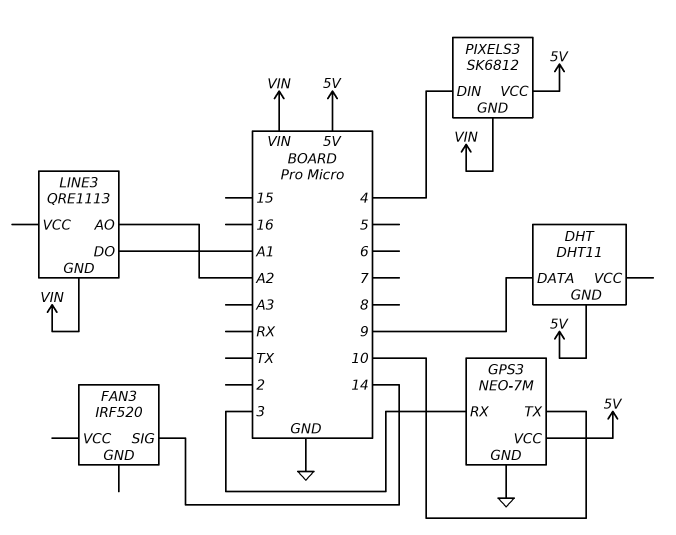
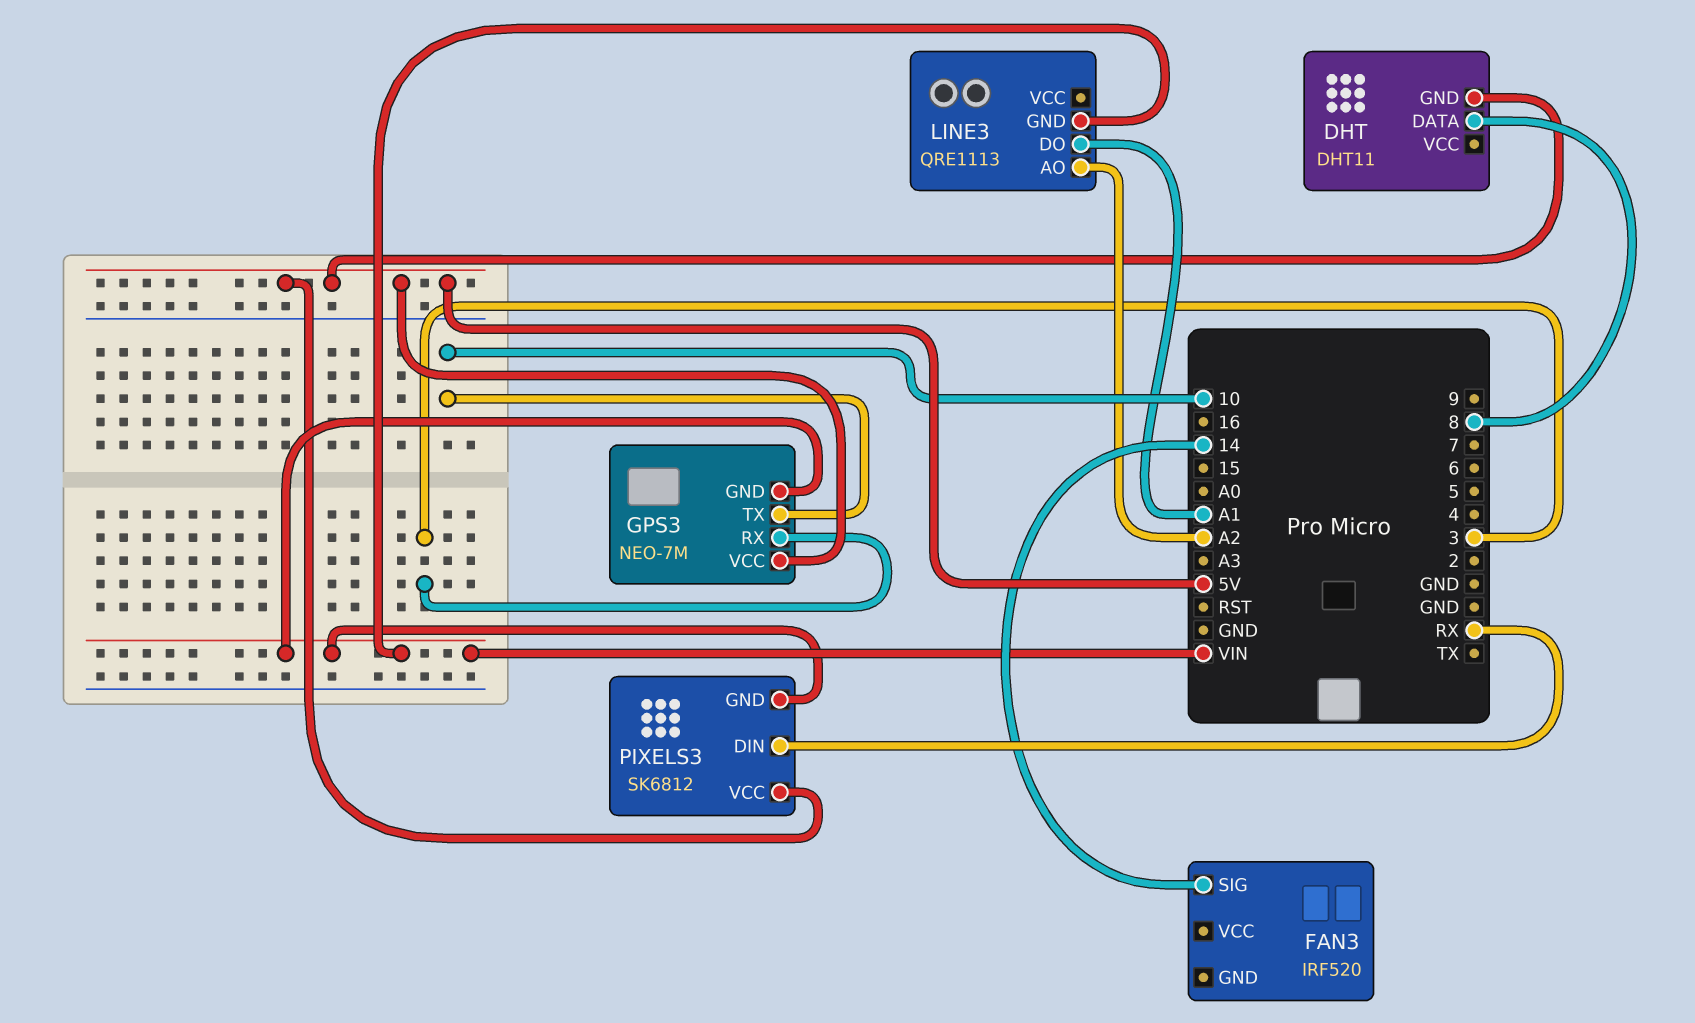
DHT pin DATA: 9 -> 8
GPS3 pin GND: GND -> VIN
PIXELS3 pin DIN: 4 -> RX

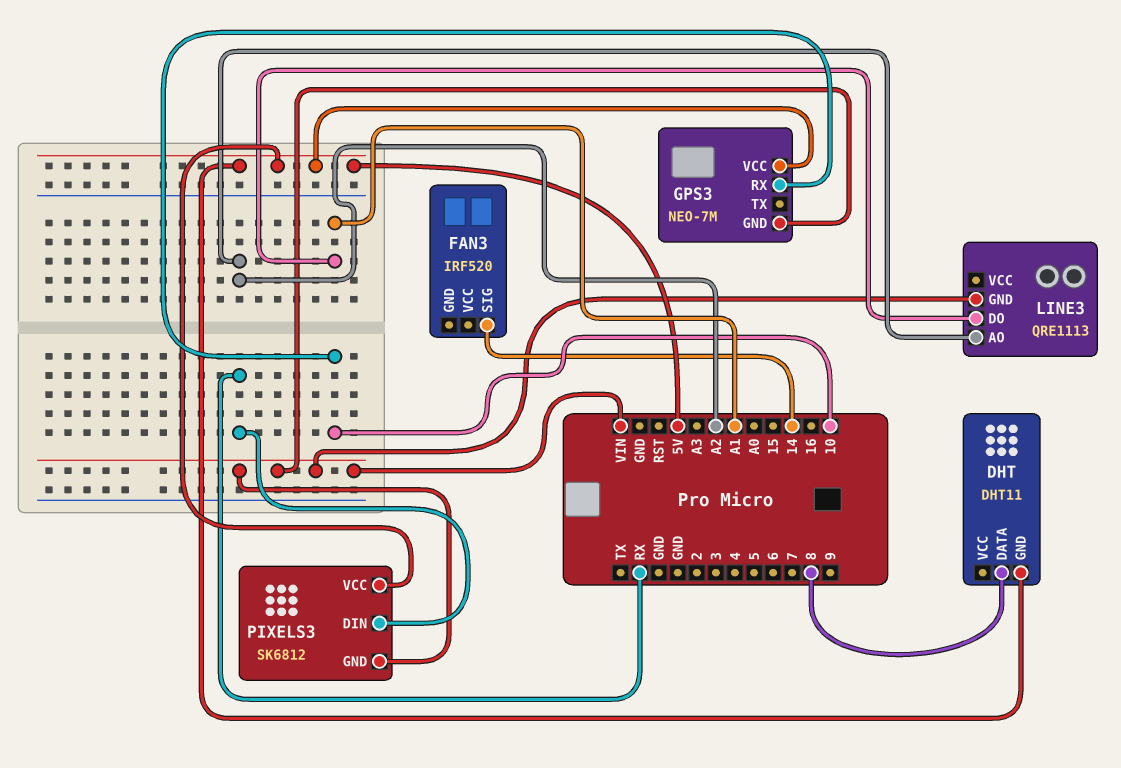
GPS3 pin RX: 3 -> 10
GPS3 pin TX: 10 -> none

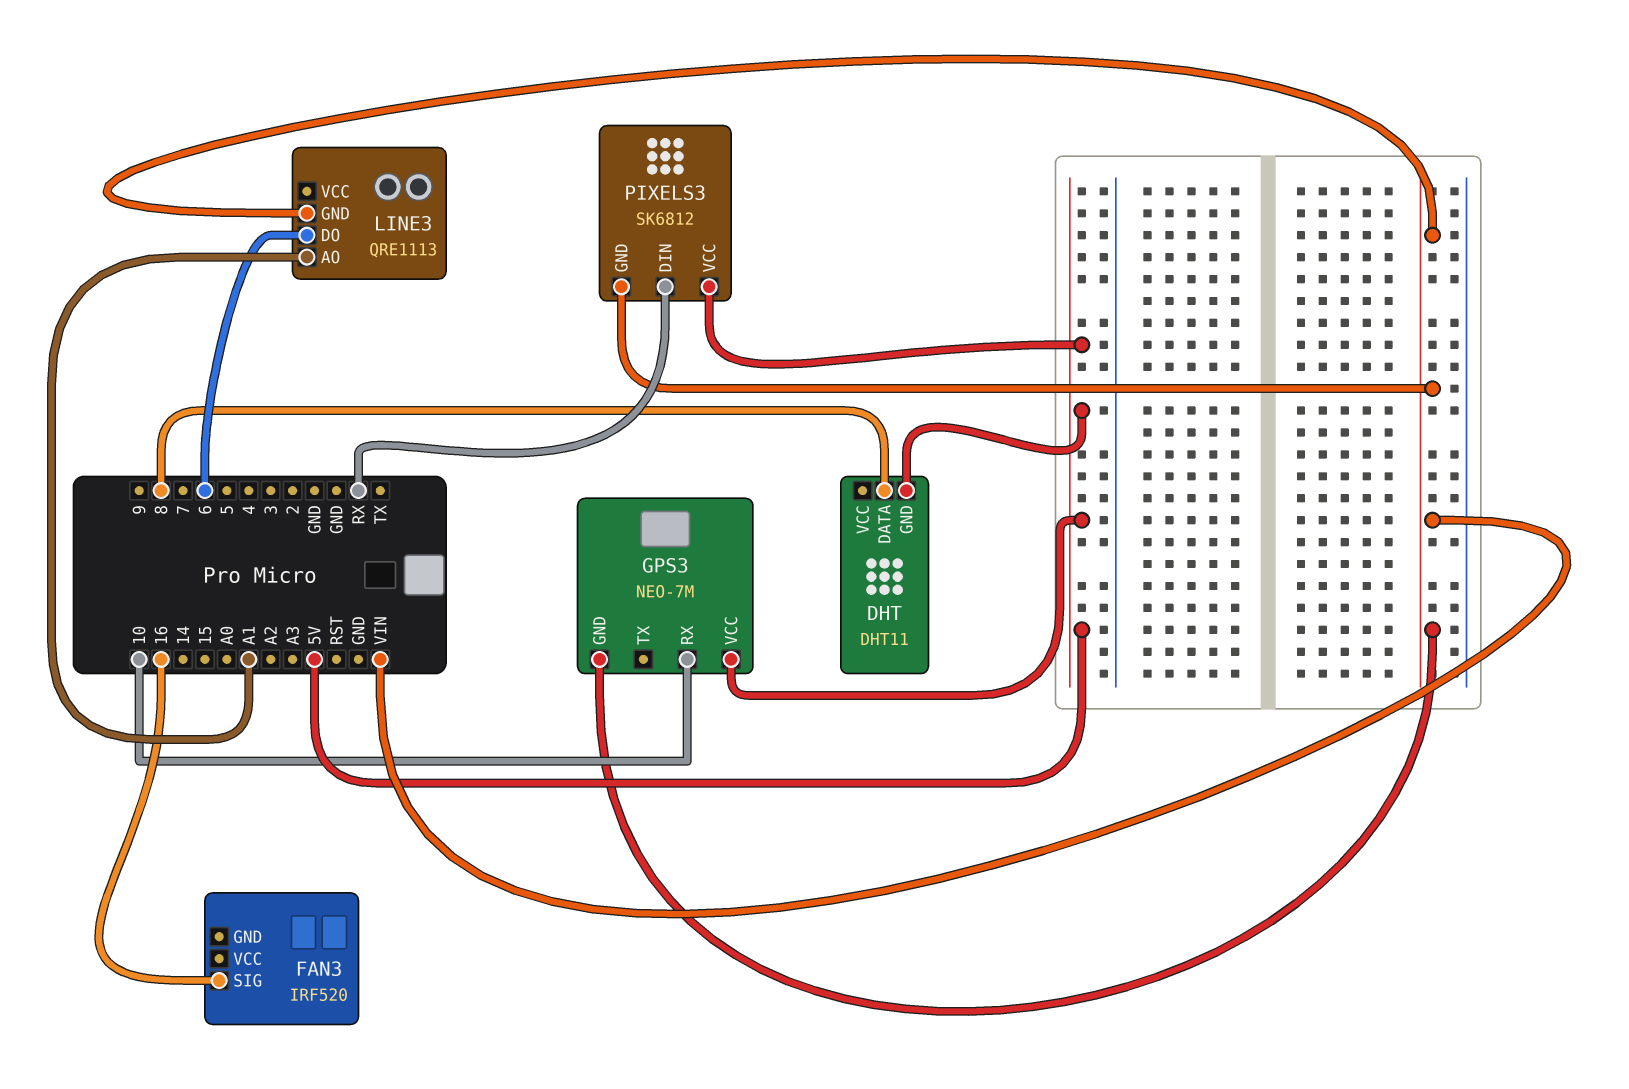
FAN3 pin SIG: 14 -> 16
LINE3 pin AO: A2 -> A1
LINE3 pin DO: A1 -> 6

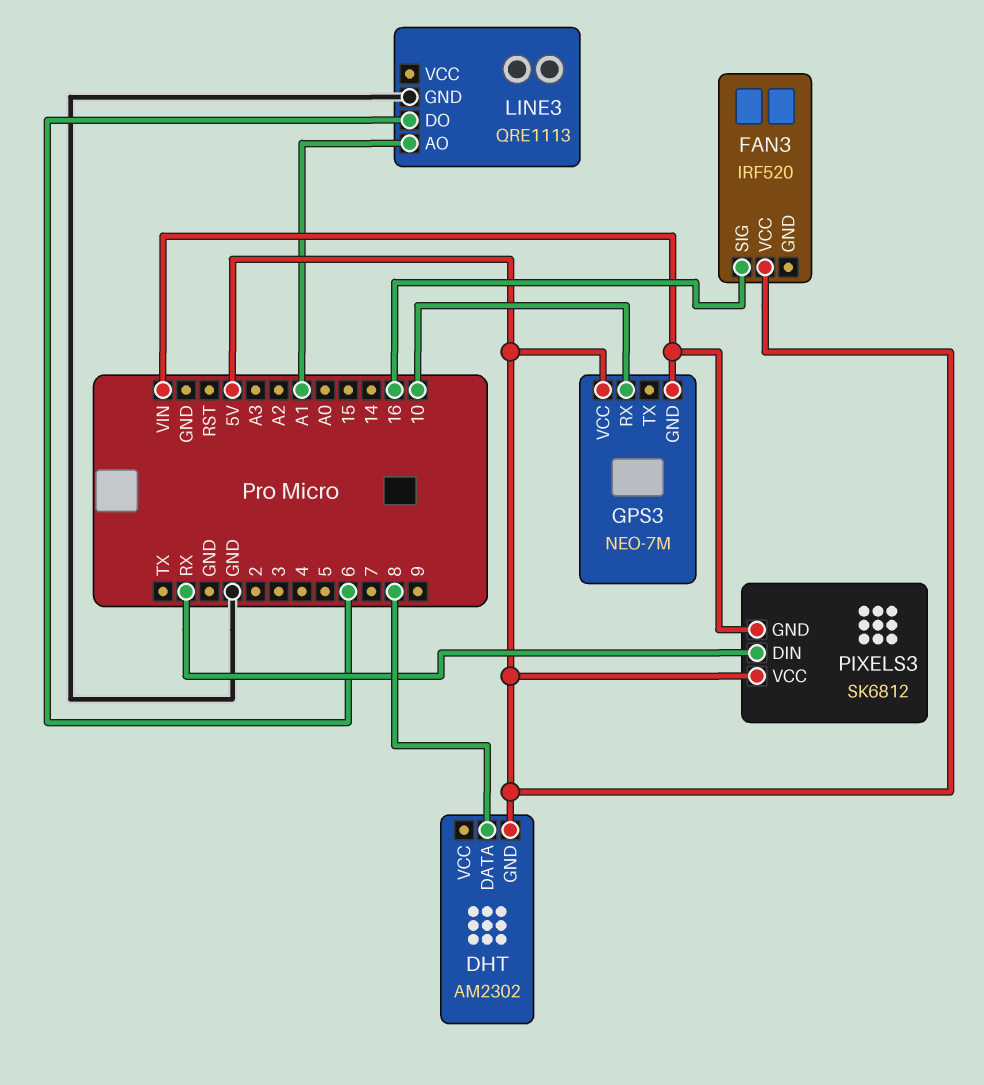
DHT: DHT11 -> AM2302
FAN3 pin VCC: none -> 5V
LINE3 pin GND: VIN -> GND

